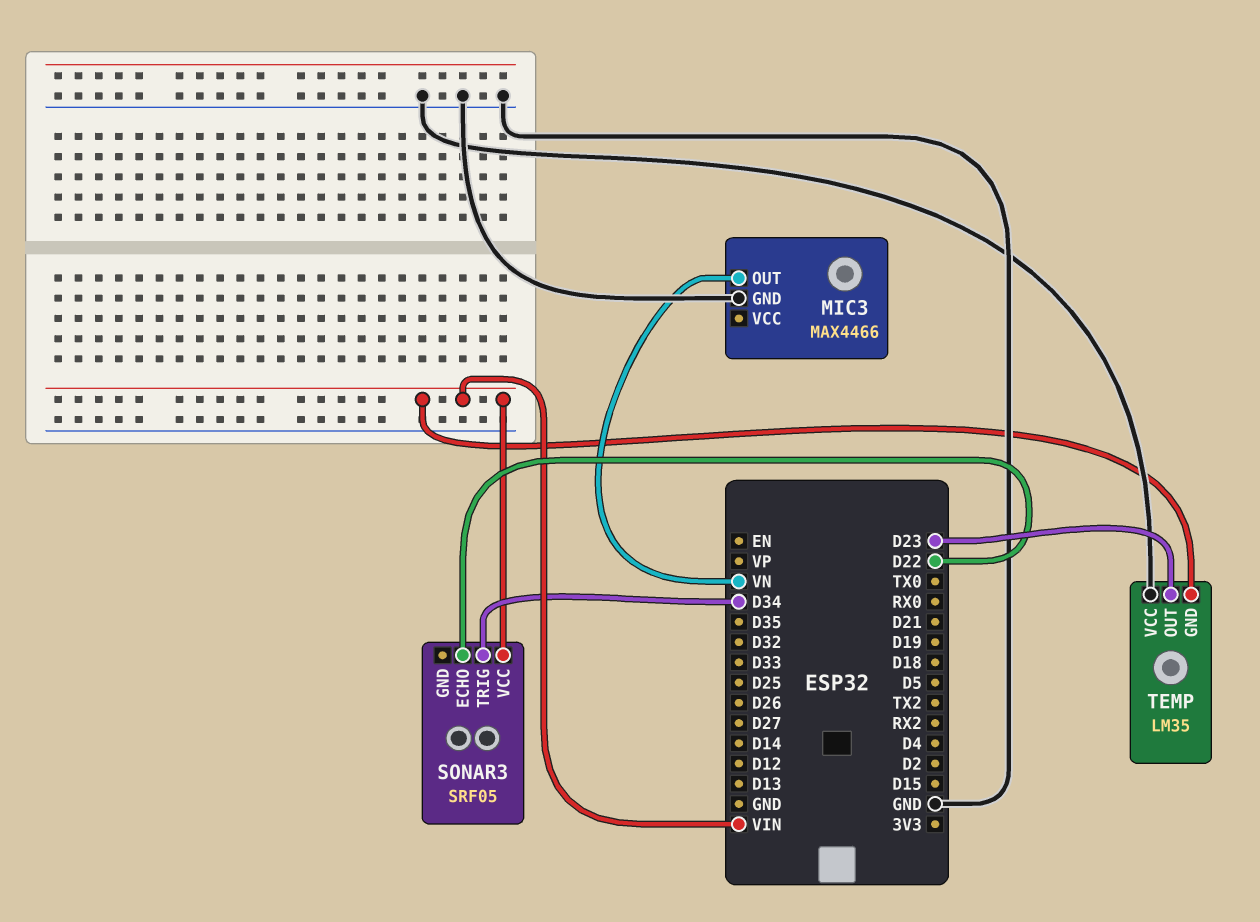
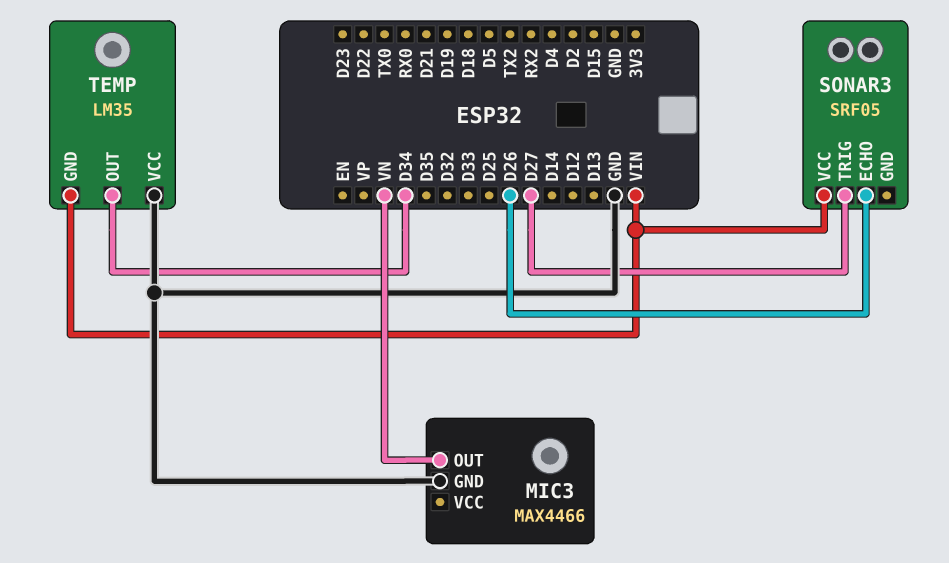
SONAR3 pin ECHO: D22 -> D26
SONAR3 pin TRIG: D34 -> D27
TEMP pin OUT: D23 -> D34

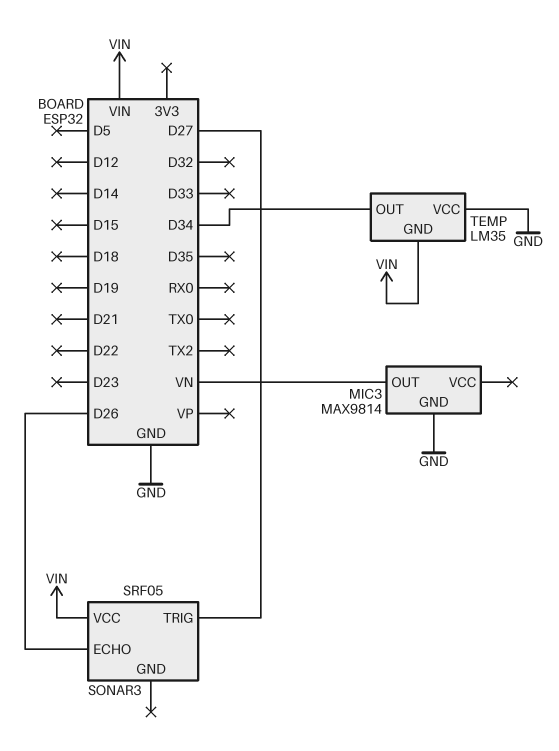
MIC3: MAX4466 -> MAX9814

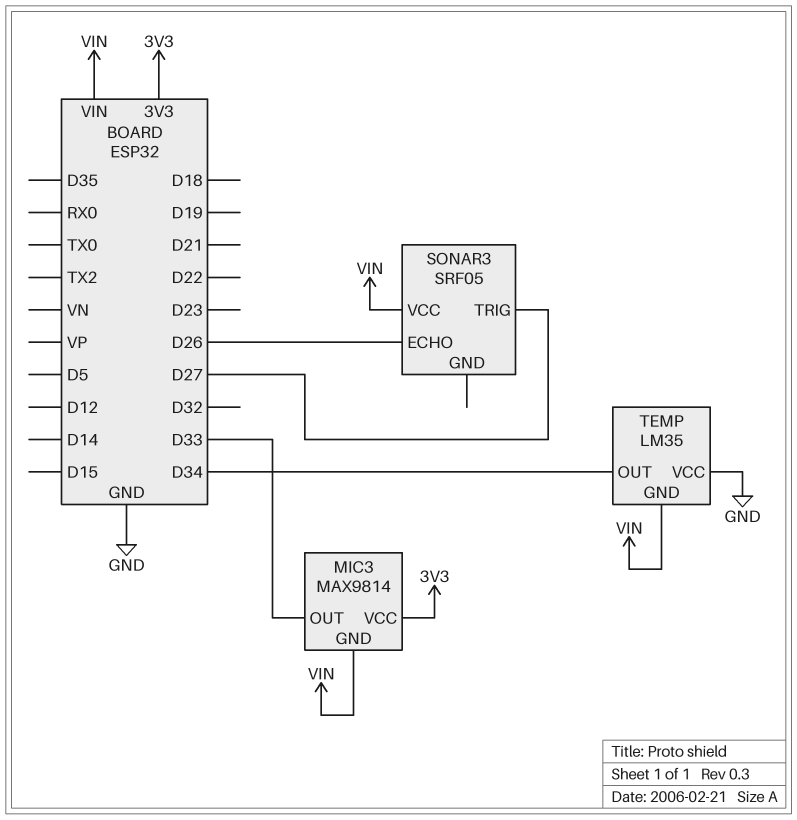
MIC3 pin GND: GND -> VIN
MIC3 pin OUT: VN -> D33
MIC3 pin VCC: none -> 3V3

